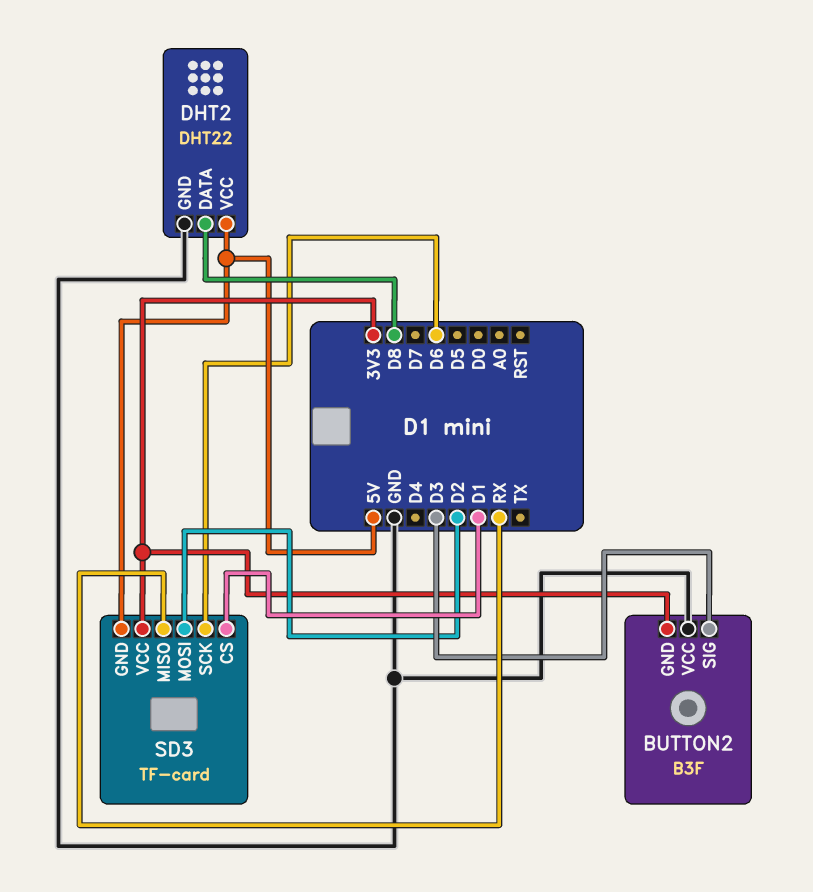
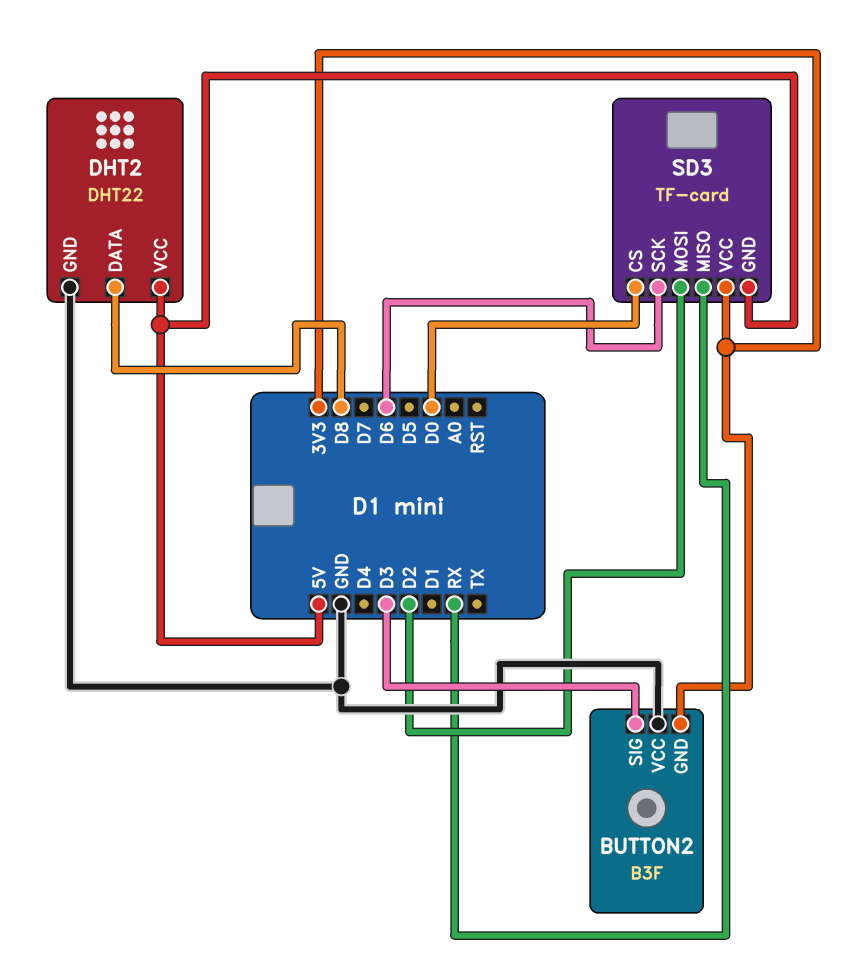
SD3 pin CS: D1 -> D0

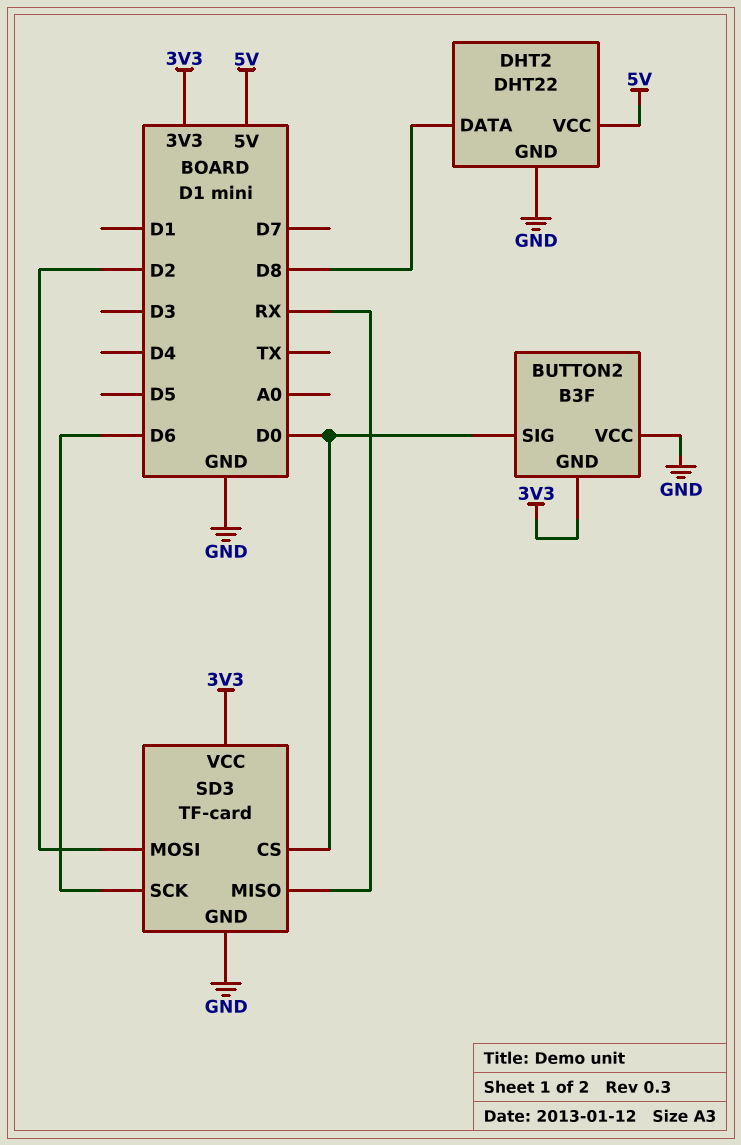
BUTTON2 pin SIG: D3 -> D0
SD3 pin GND: 5V -> GND

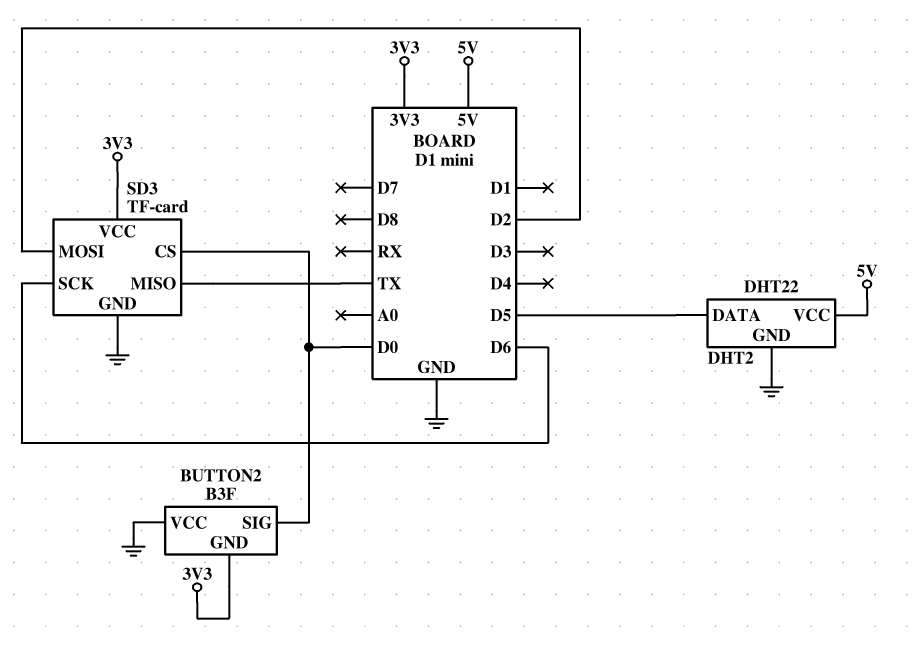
DHT2 pin DATA: D8 -> D5
SD3 pin MISO: RX -> TX

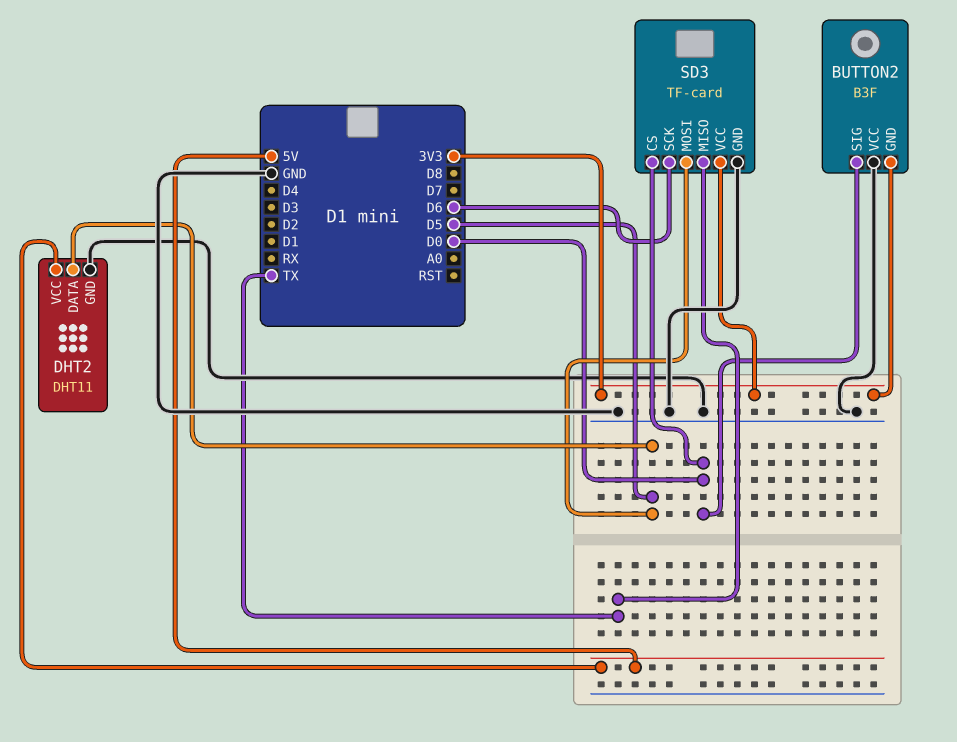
DHT2: DHT22 -> DHT11
SD3 pin MOSI: D2 -> D5

